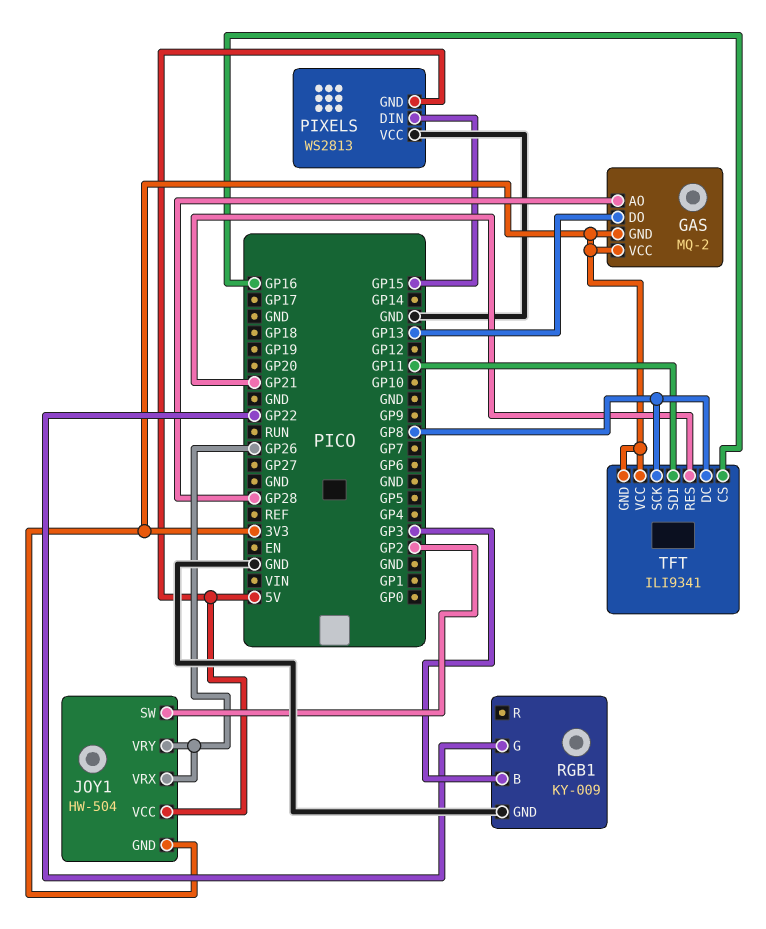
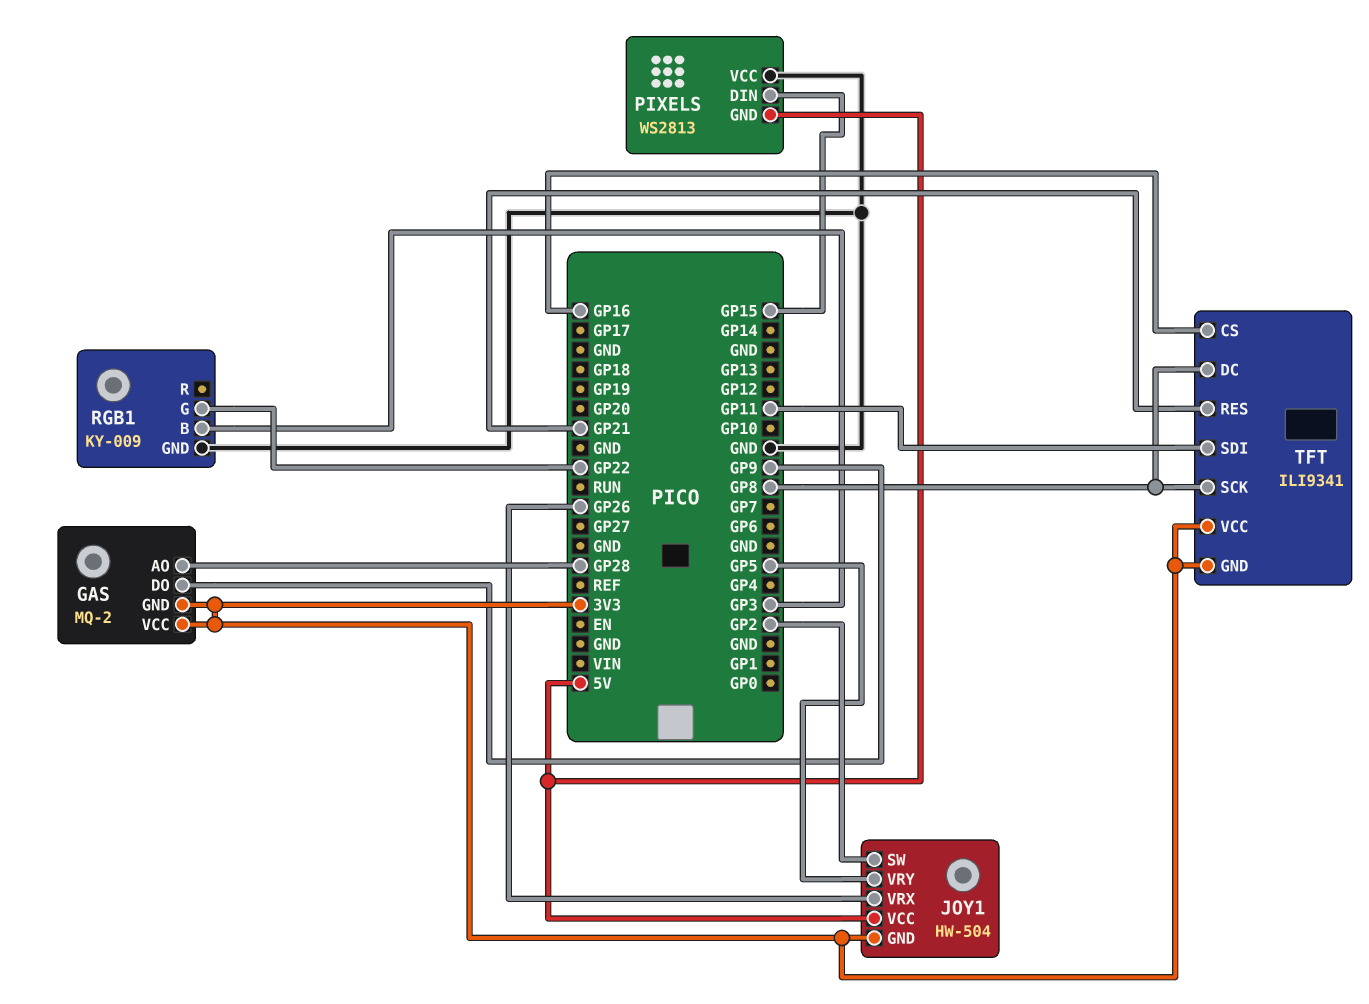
GAS pin DO: GP13 -> GP9
JOY1 pin VRY: GP26 -> GP5

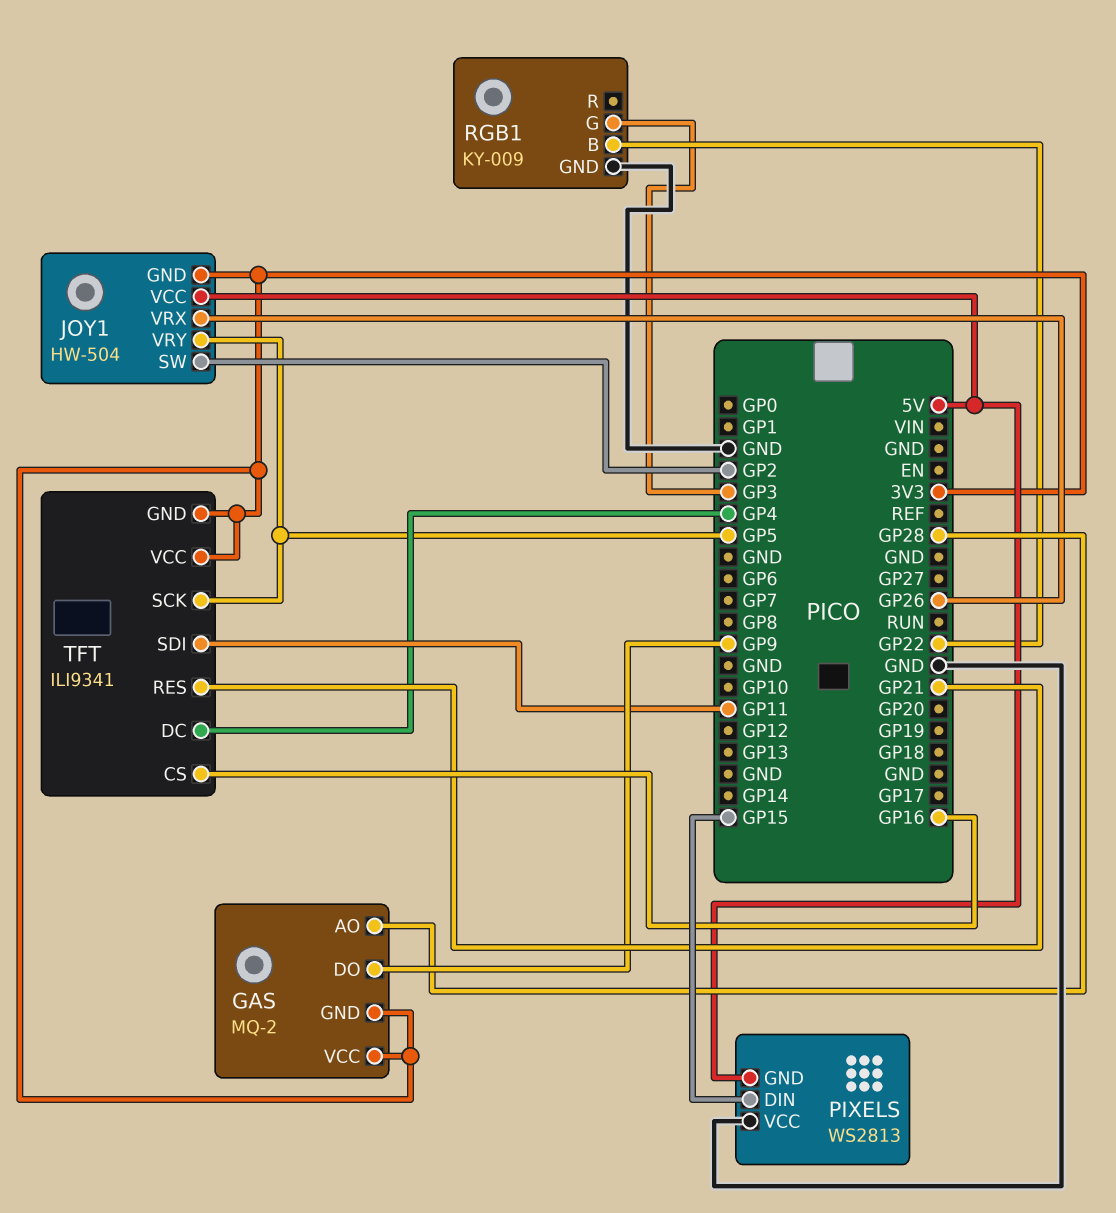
RGB1 pin B: GP3 -> GP22
RGB1 pin G: GP22 -> GP3
TFT pin DC: GP8 -> GP4
TFT pin SCK: GP8 -> GP5

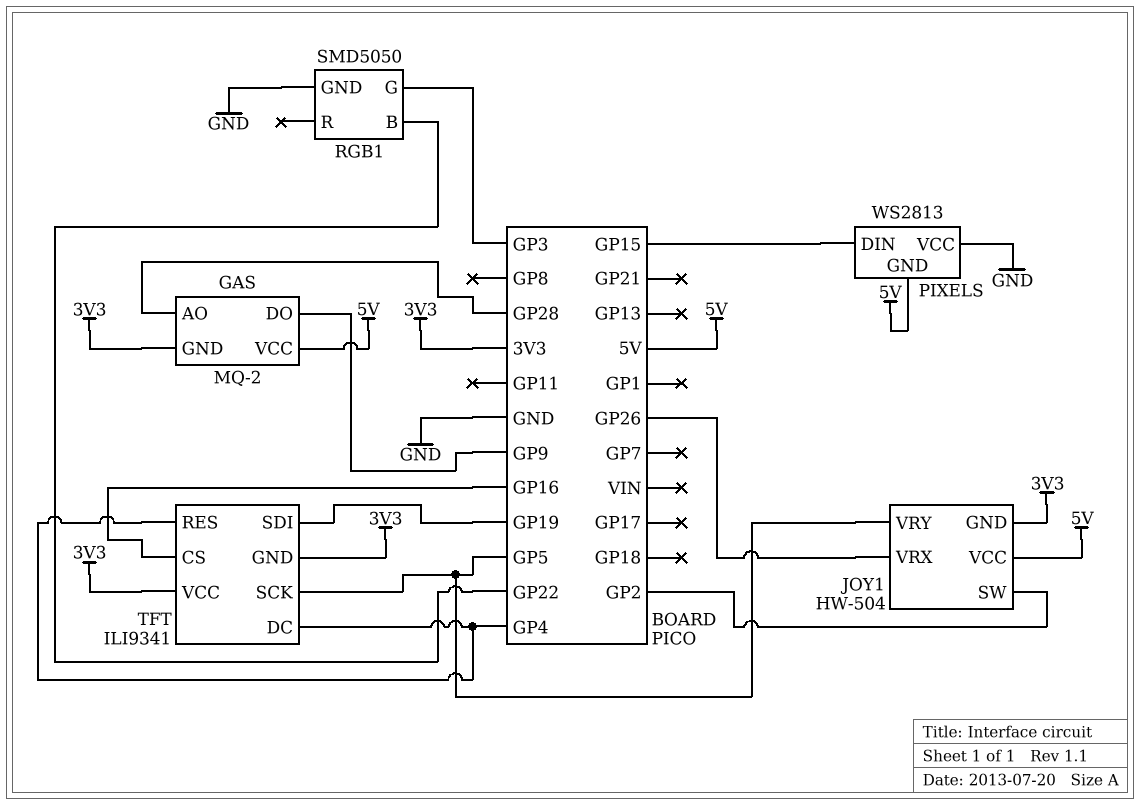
GAS pin VCC: 3V3 -> 5V
RGB1: KY-009 -> SMD5050
TFT pin RES: GP21 -> GP4
TFT pin SDI: GP11 -> GP19

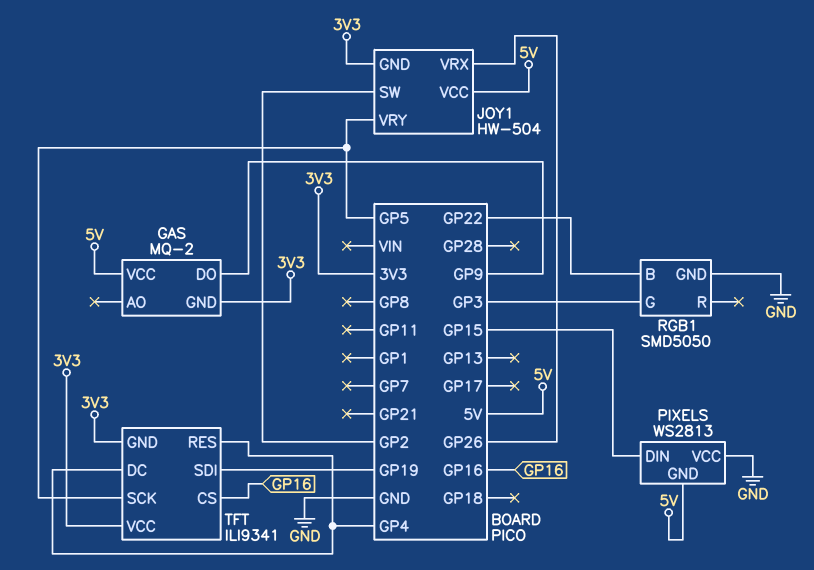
GAS pin AO: GP28 -> none

